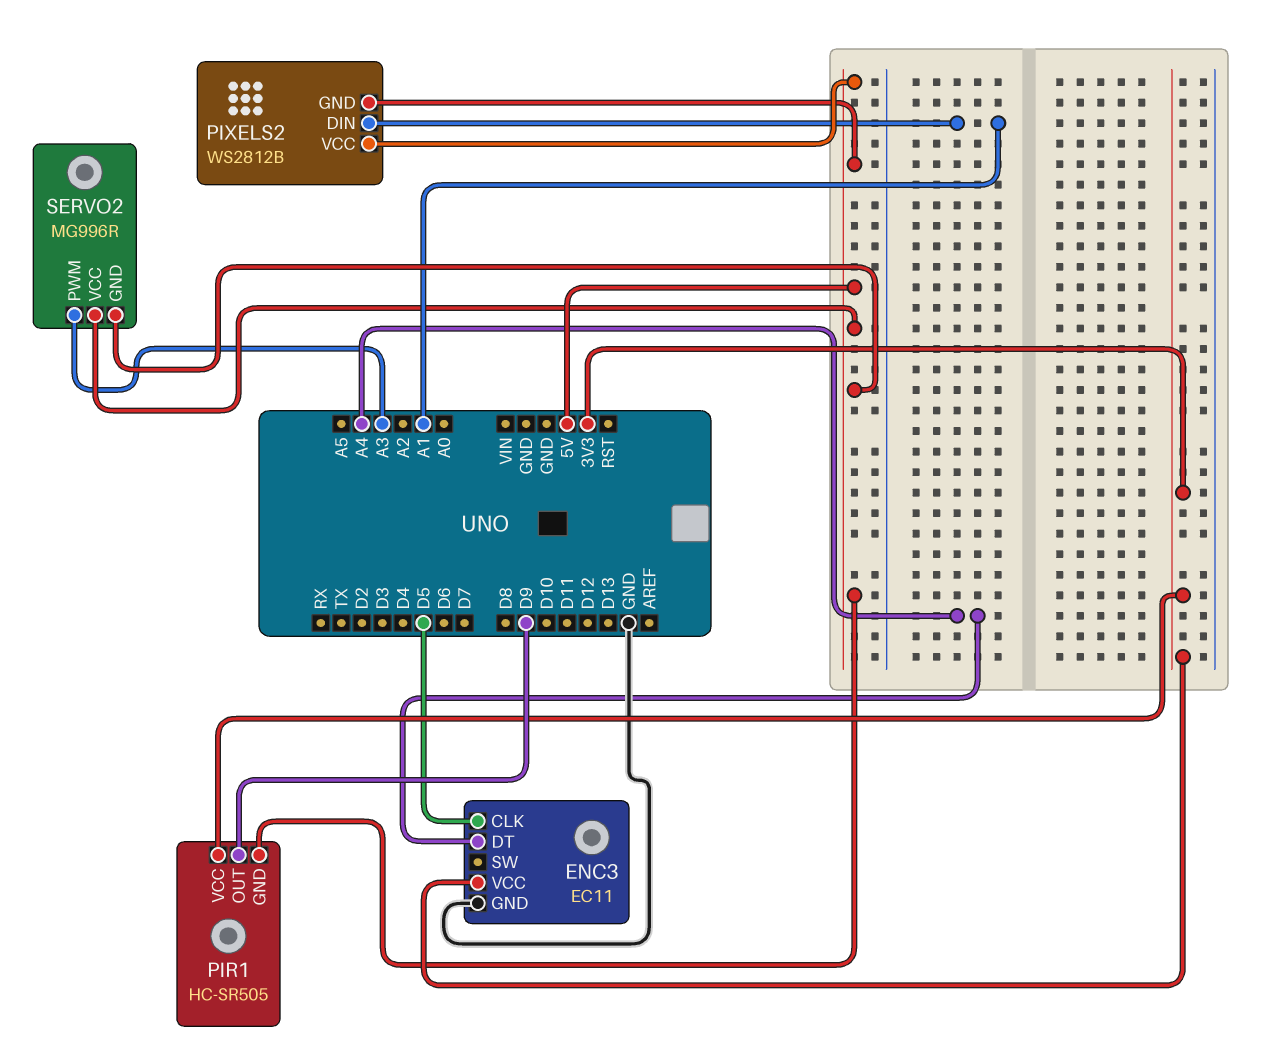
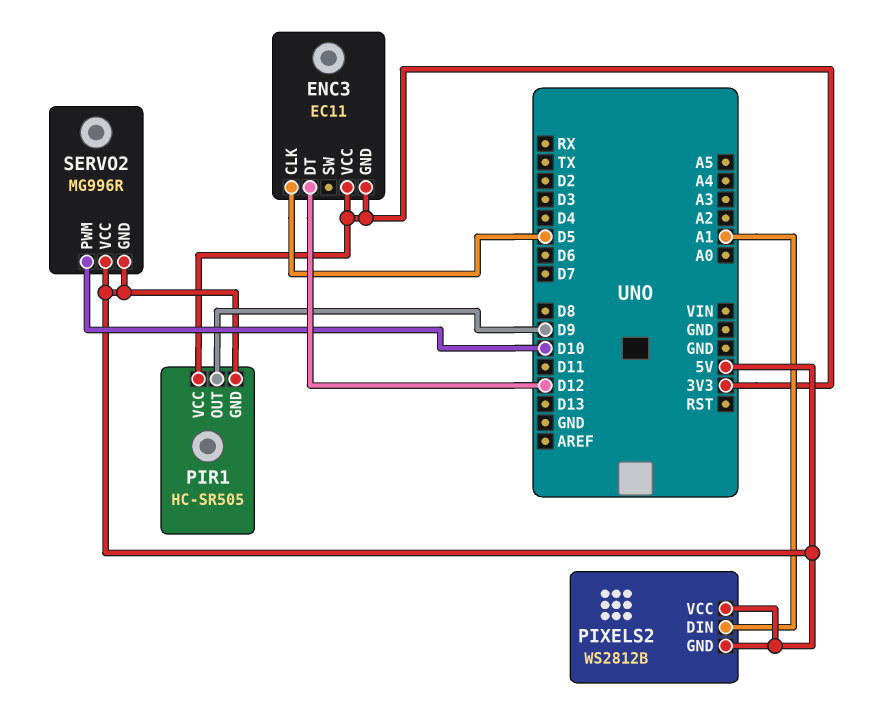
ENC3 pin DT: A4 -> D12
ENC3 pin GND: GND -> 3V3
SERVO2 pin PWM: A3 -> D10

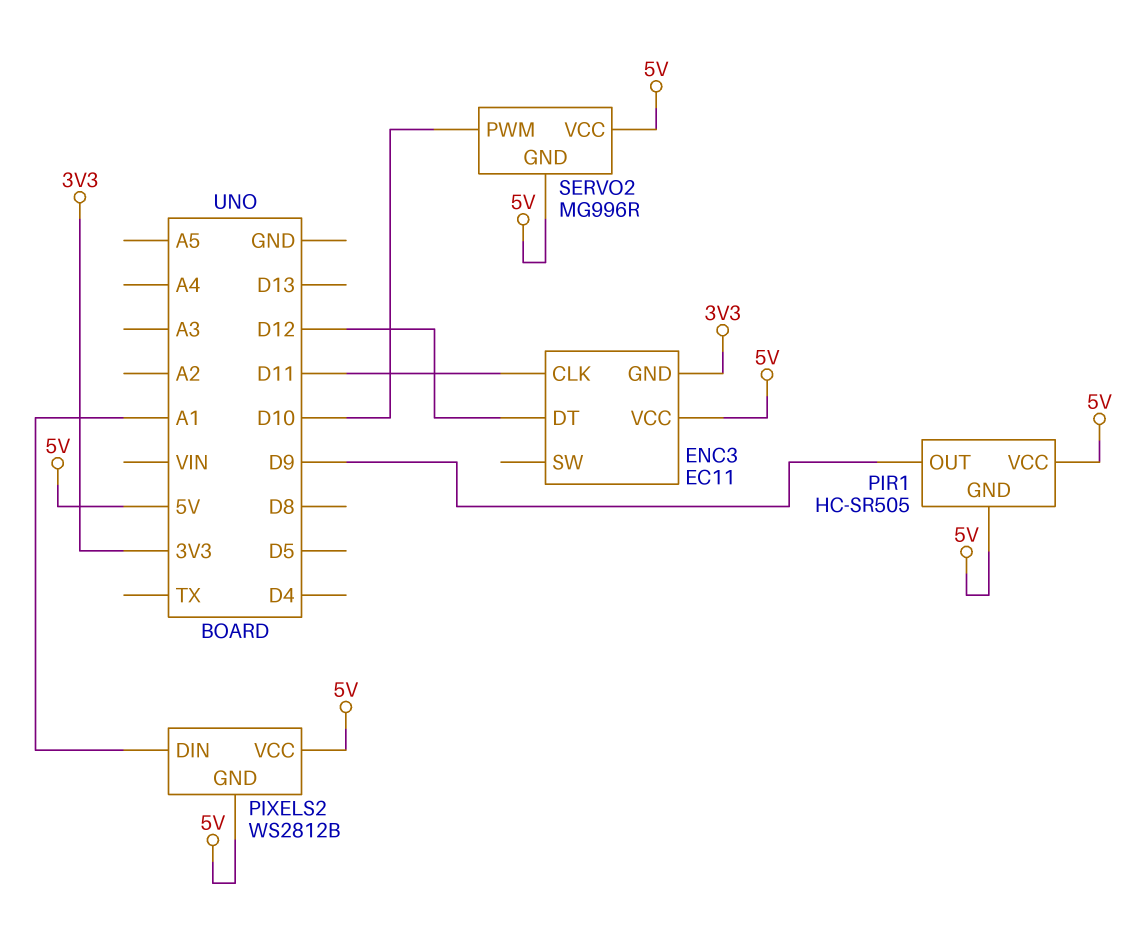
ENC3 pin CLK: D5 -> D11
ENC3 pin VCC: 3V3 -> 5V
PIR1 pin VCC: 3V3 -> 5V

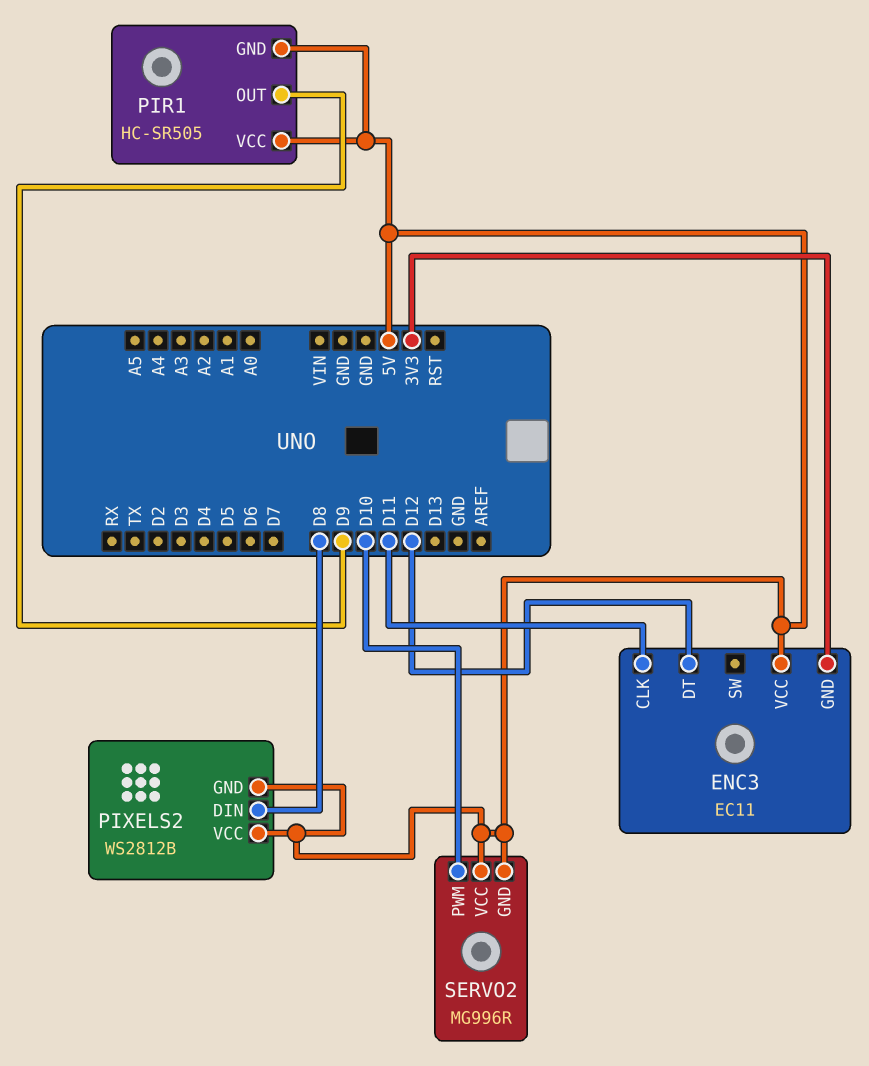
PIXELS2 pin DIN: A1 -> D8

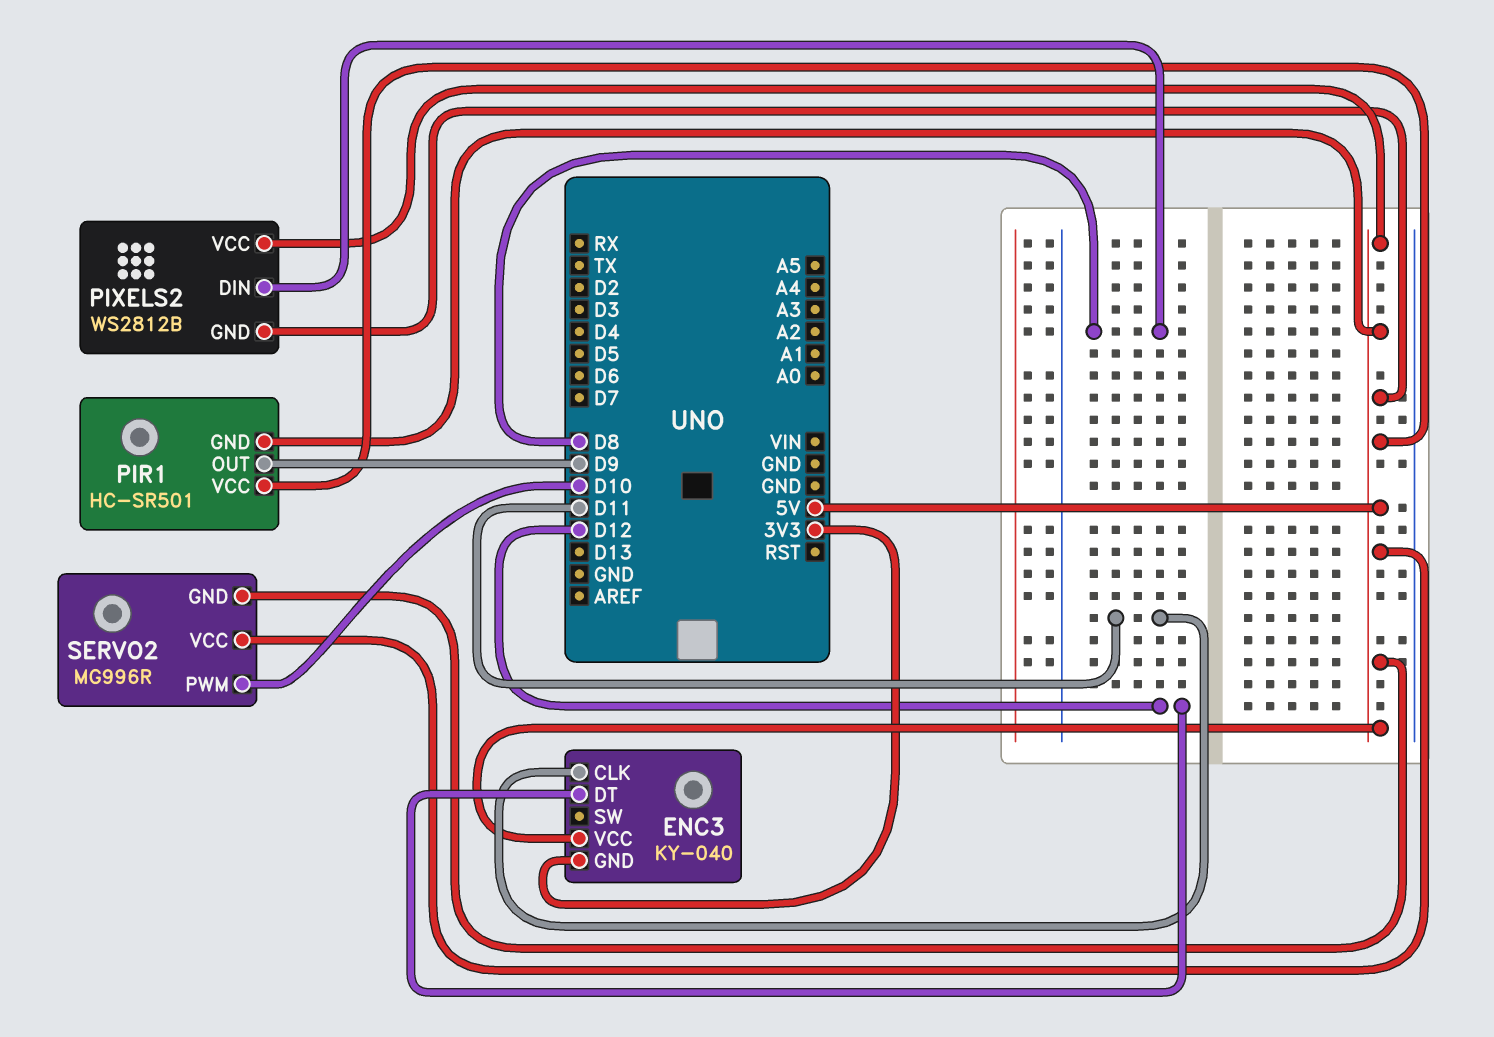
ENC3: EC11 -> KY-040
PIR1: HC-SR505 -> HC-SR501

